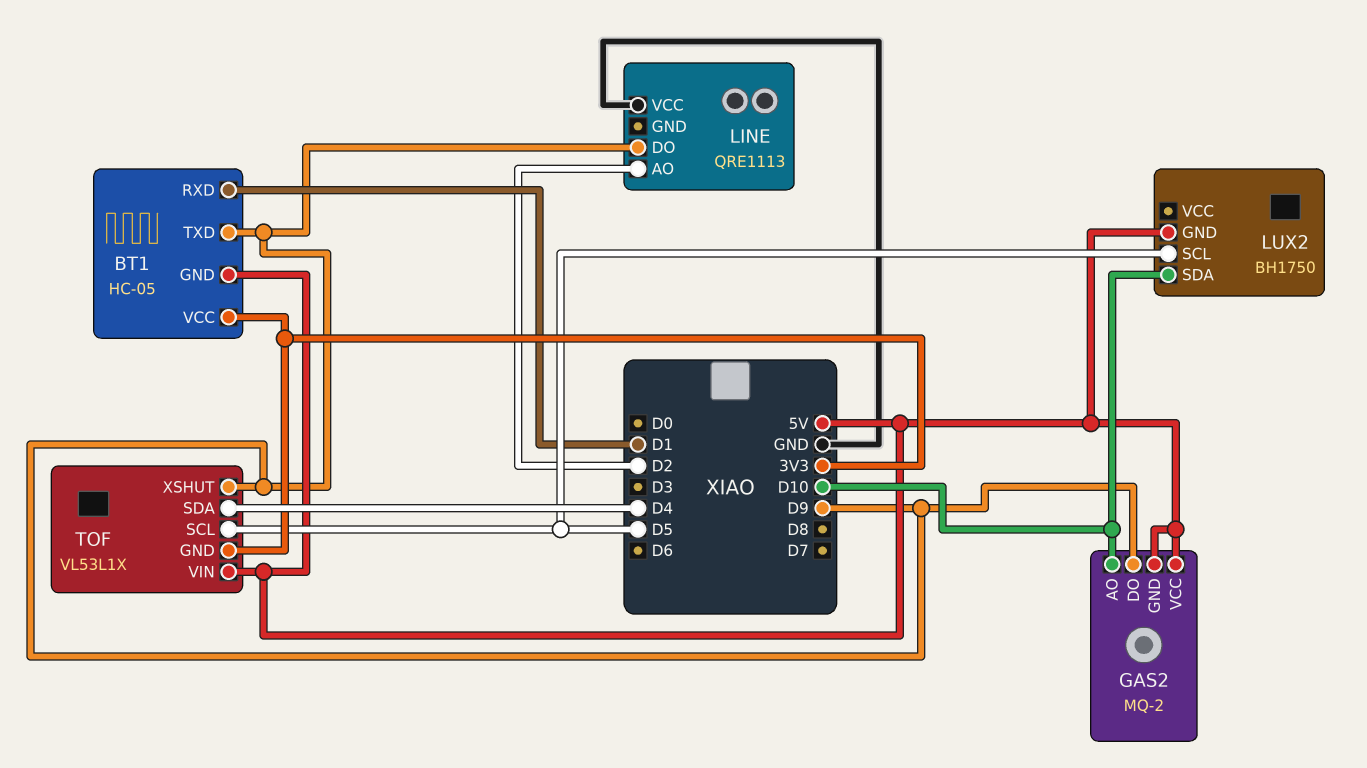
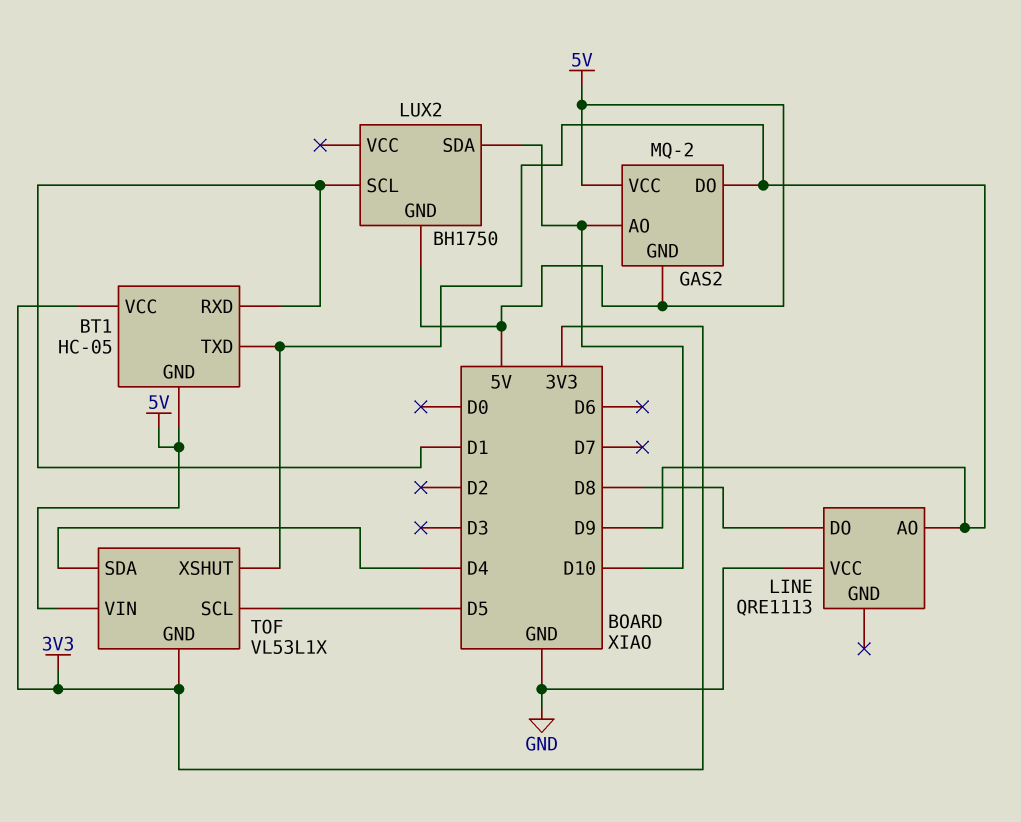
LINE pin AO: D2 -> D9
LINE pin DO: D9 -> D8
LUX2 pin SCL: D5 -> D1

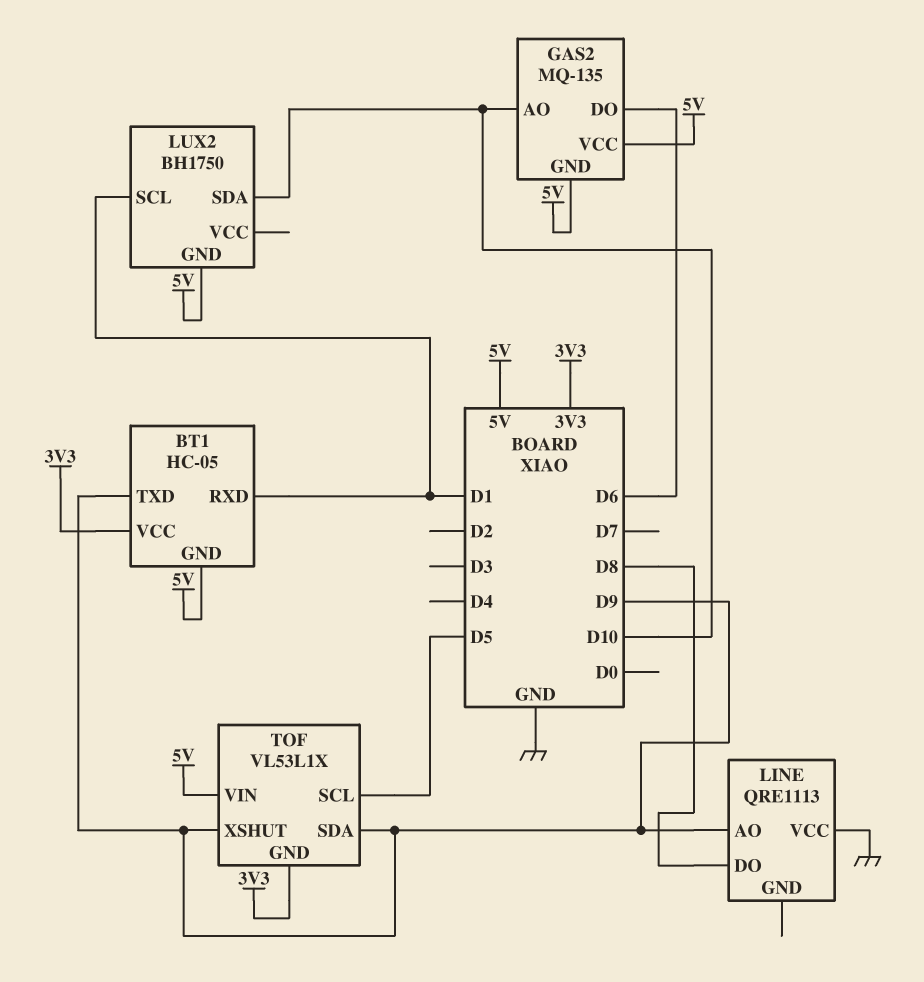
GAS2: MQ-2 -> MQ-135
GAS2 pin DO: D9 -> D6
TOF pin SDA: D4 -> D9

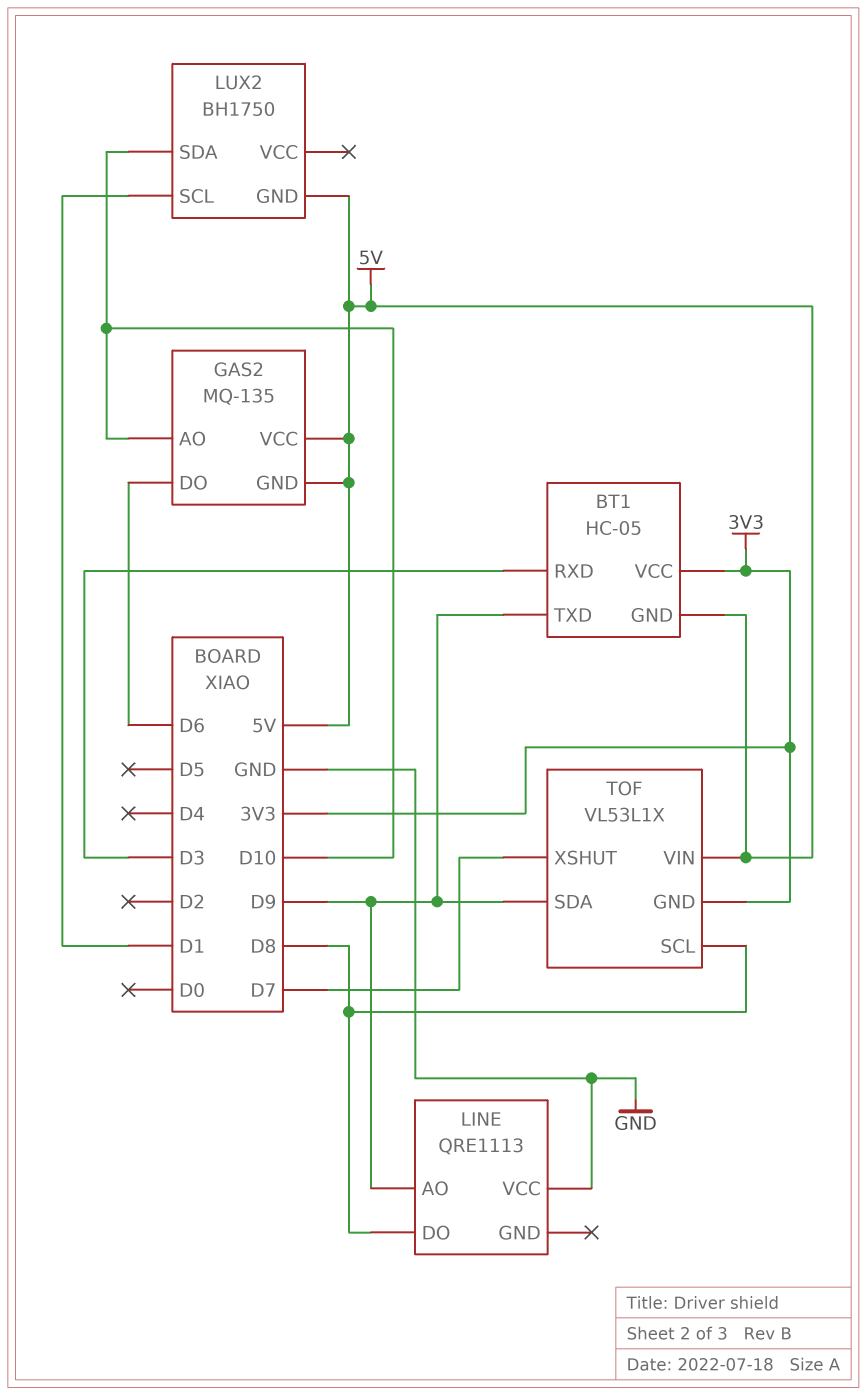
BT1 pin RXD: D1 -> D3
TOF pin SCL: D5 -> D8
TOF pin XSHUT: D9 -> D7

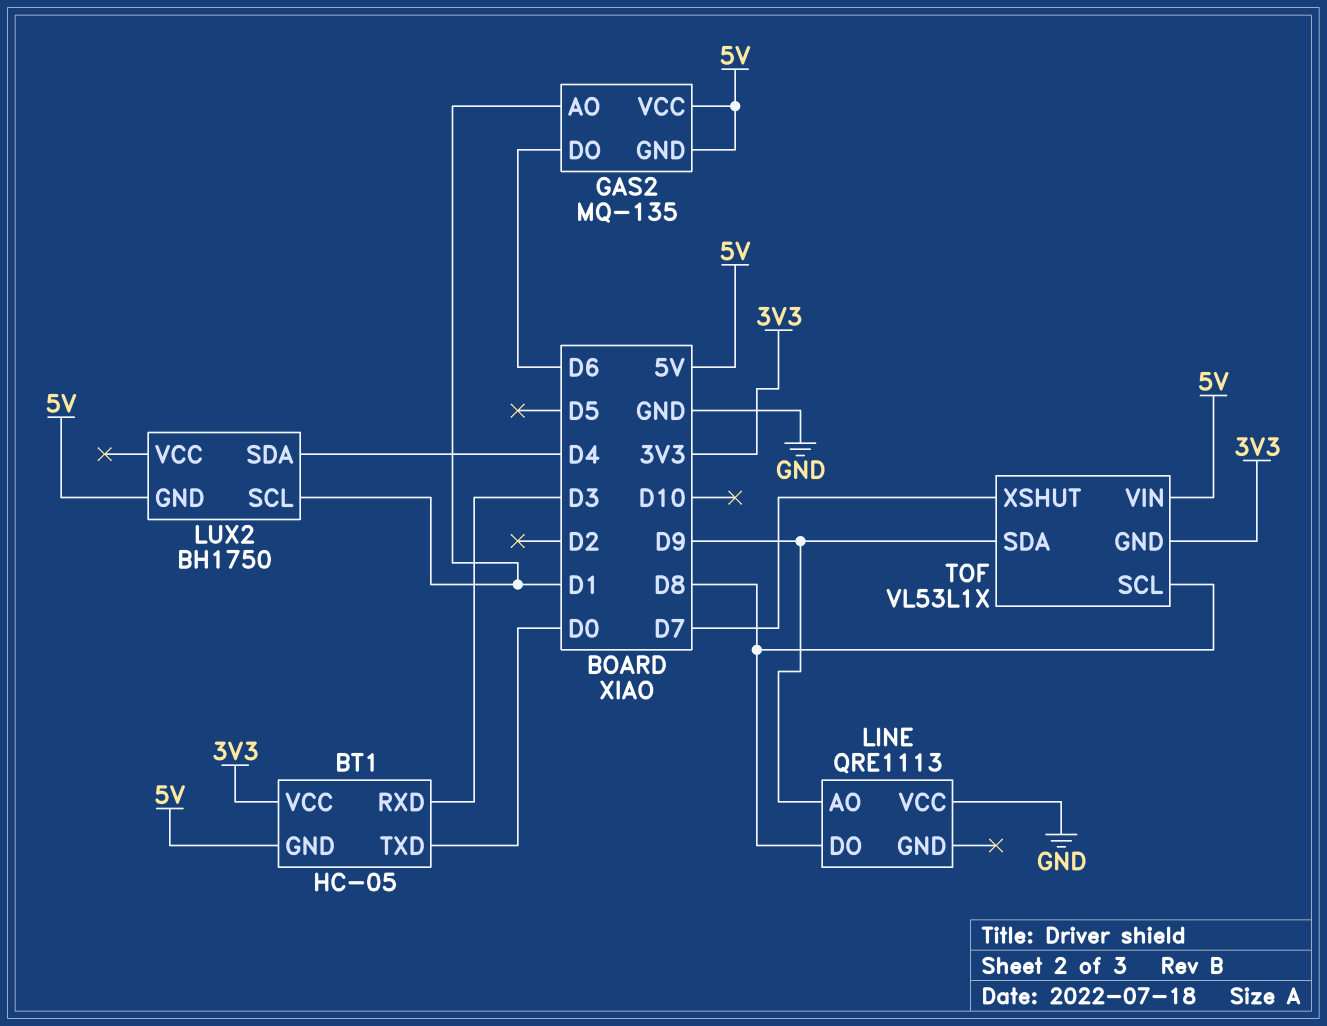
BT1 pin TXD: D9 -> D0
GAS2 pin AO: D10 -> D1
LUX2 pin SDA: D10 -> D4

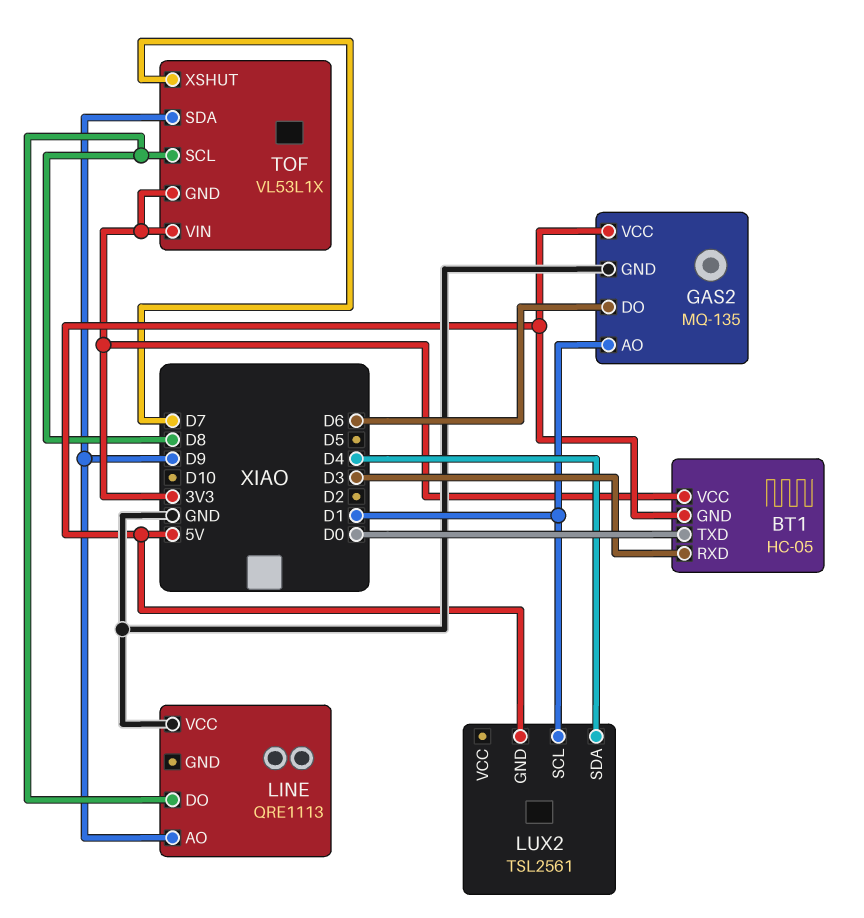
GAS2 pin GND: 5V -> GND
LUX2: BH1750 -> TSL2561
TOF pin VIN: 5V -> 3V3

